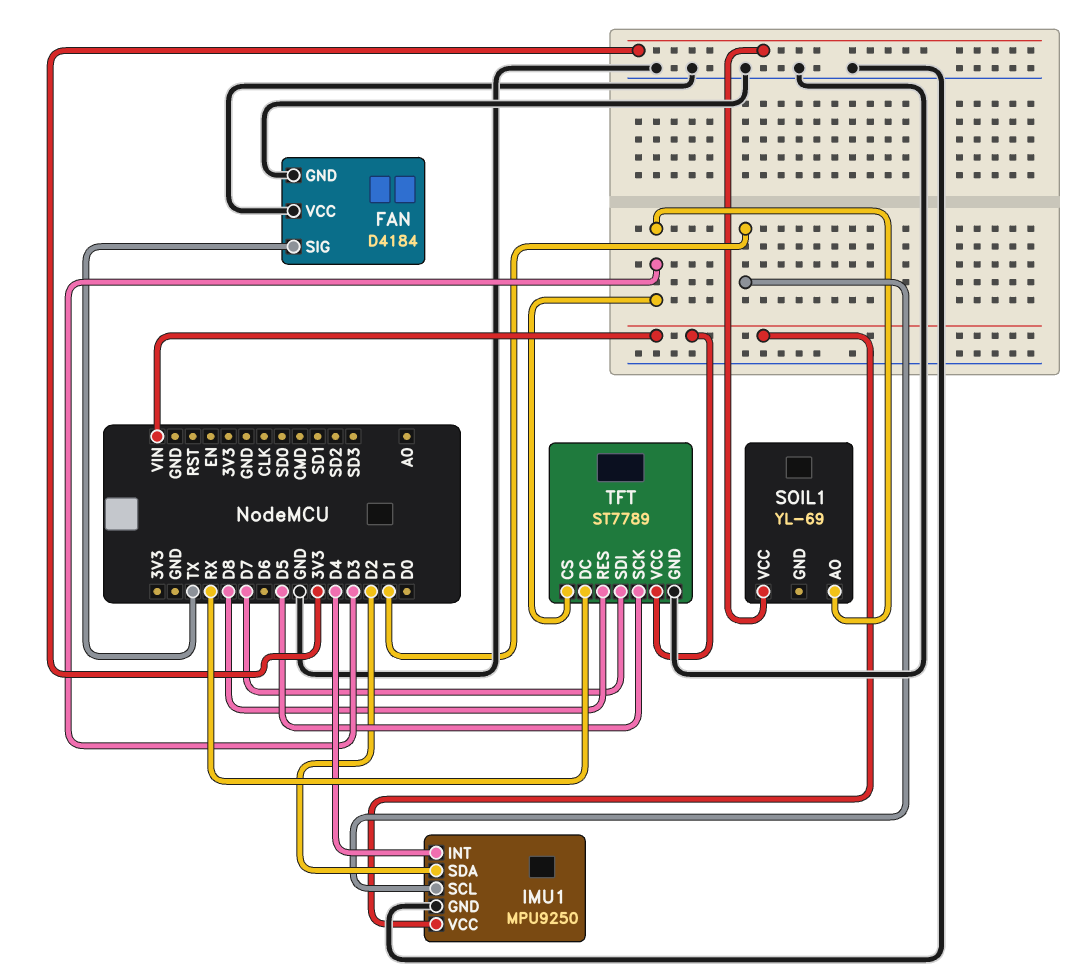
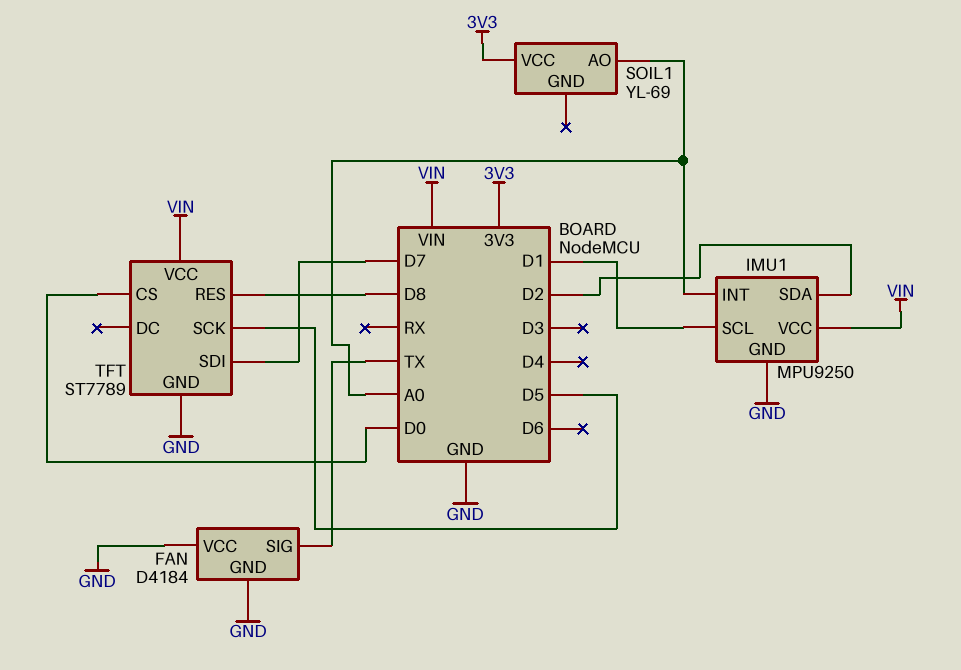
IMU1 pin INT: D4 -> A0
SOIL1 pin AO: D3 -> A0
TFT pin CS: D3 -> D0
TFT pin DC: RX -> none

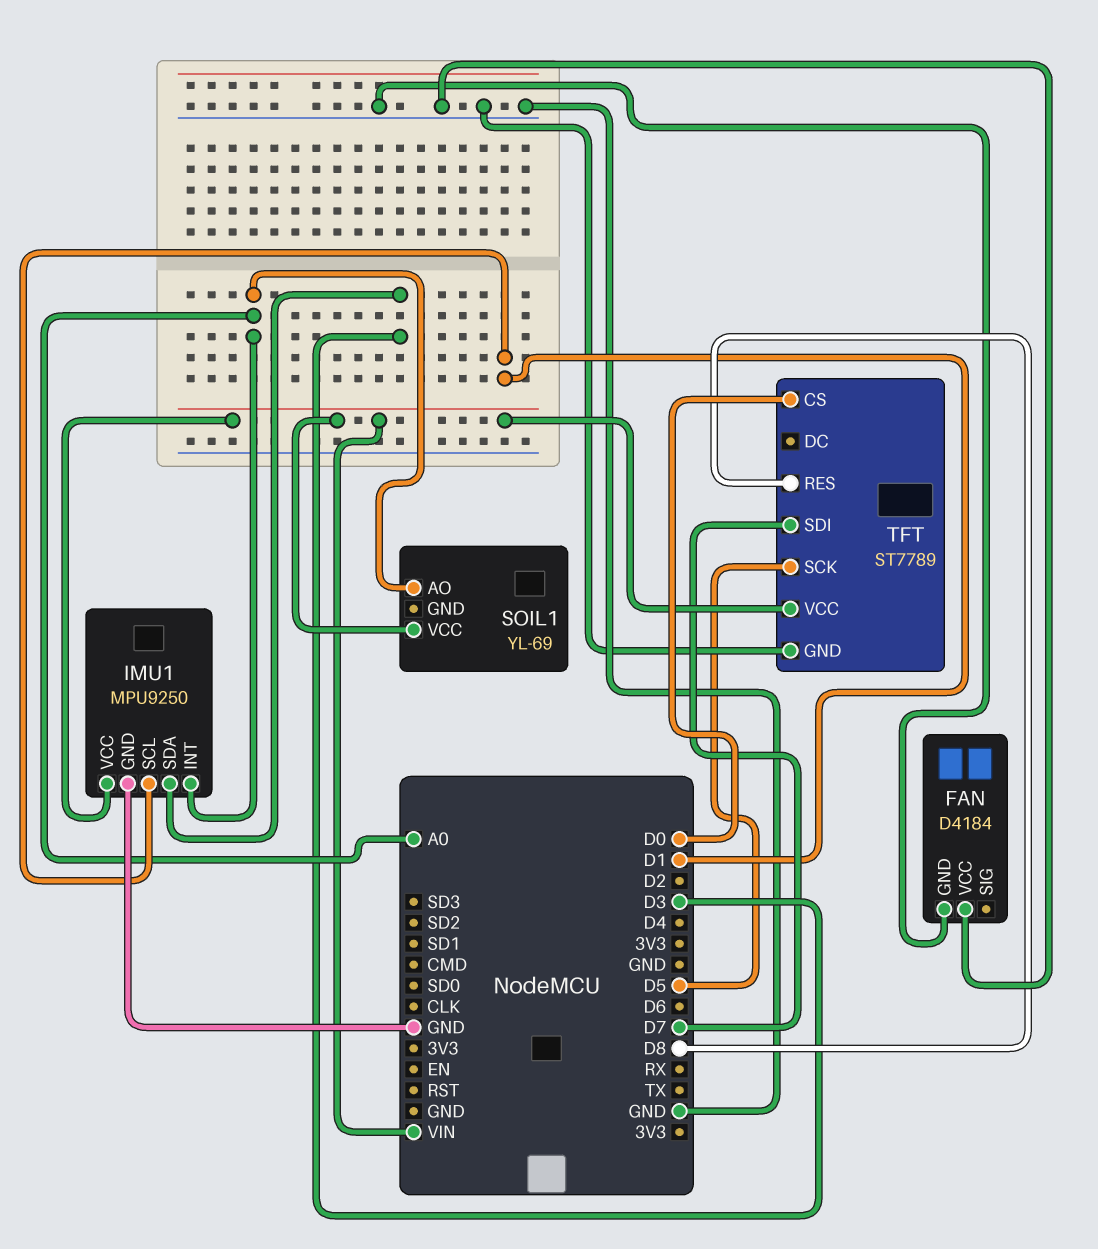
FAN pin SIG: TX -> none
IMU1 pin SDA: D2 -> D3
SOIL1 pin VCC: 3V3 -> VIN

